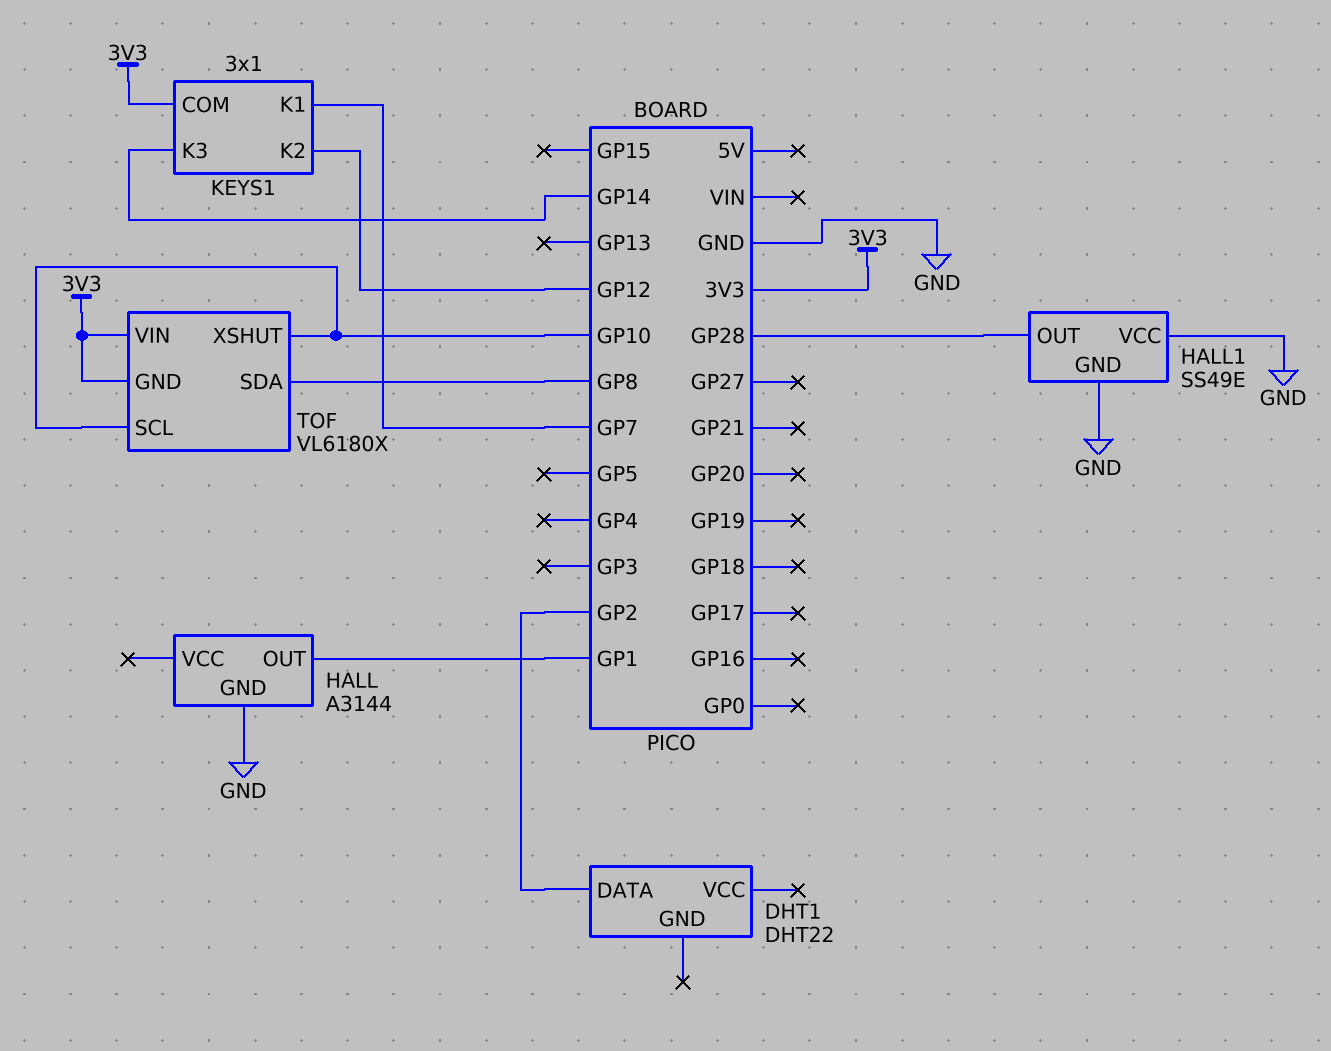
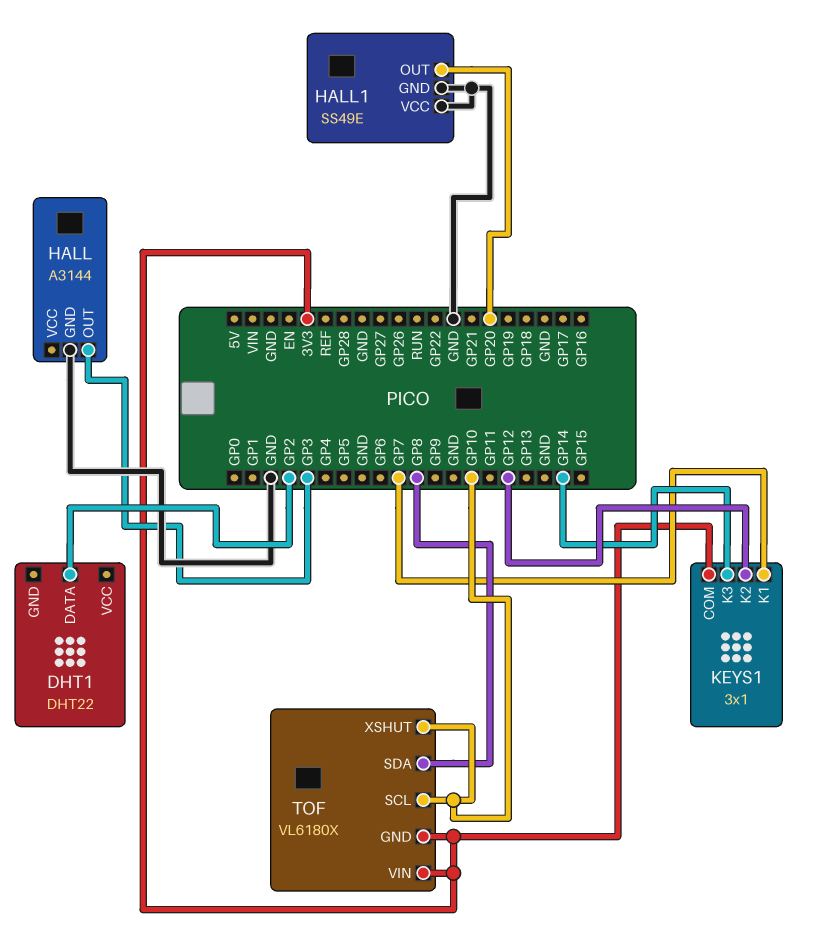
HALL pin OUT: GP1 -> GP3
HALL1 pin OUT: GP28 -> GP20

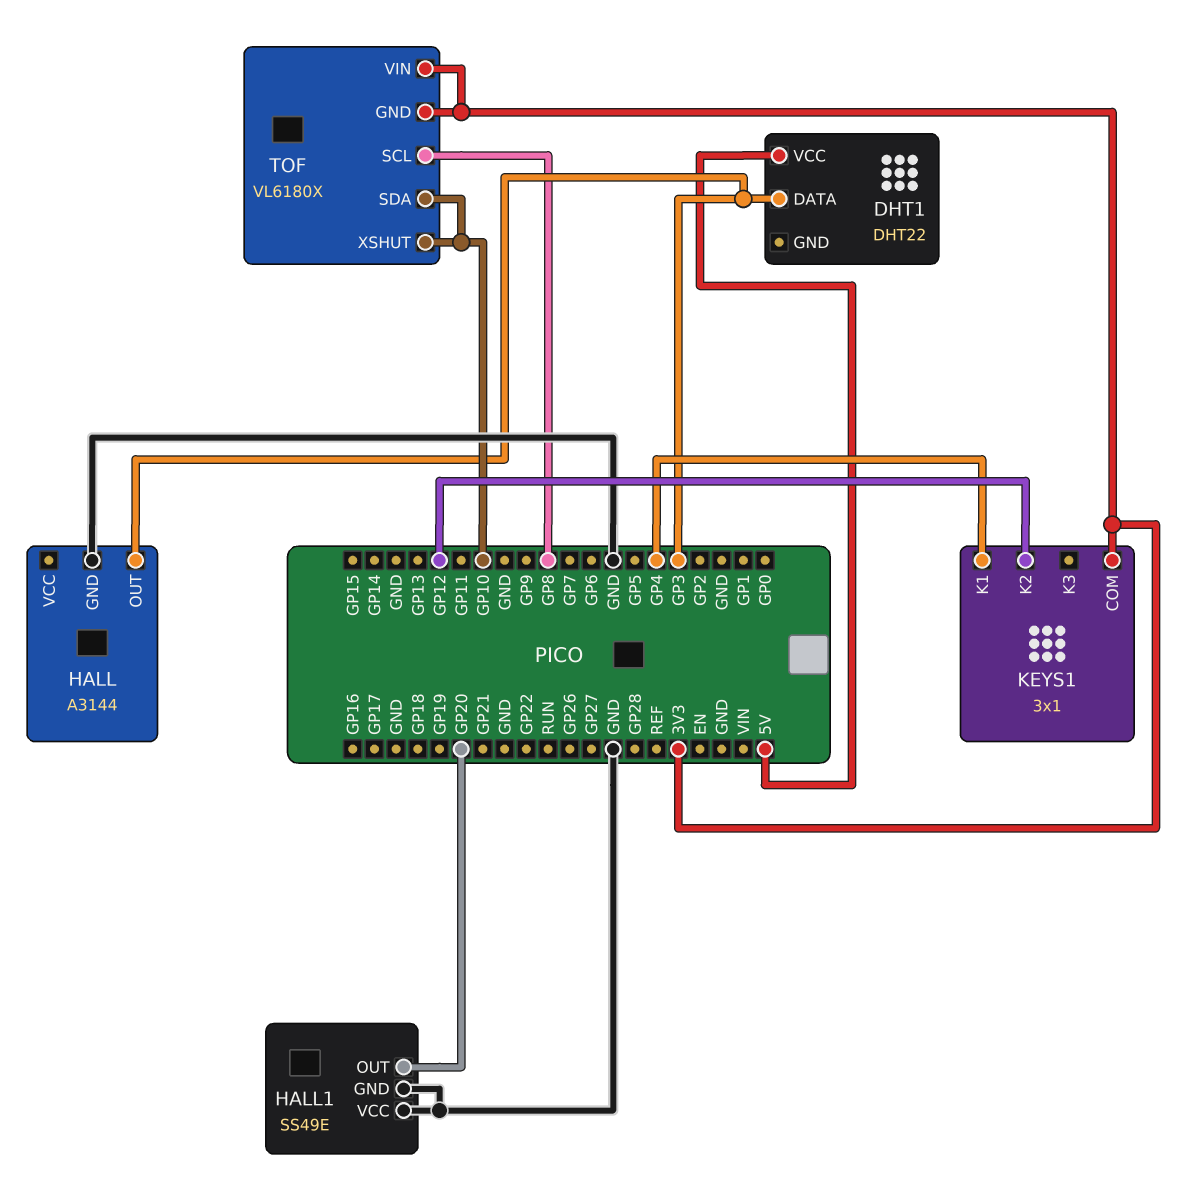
DHT1 pin DATA: GP2 -> GP3
DHT1 pin VCC: none -> 5V
KEYS1 pin K1: GP7 -> GP4
KEYS1 pin K3: GP14 -> none
TOF pin SCL: GP10 -> GP8
TOF pin SDA: GP8 -> GP10

